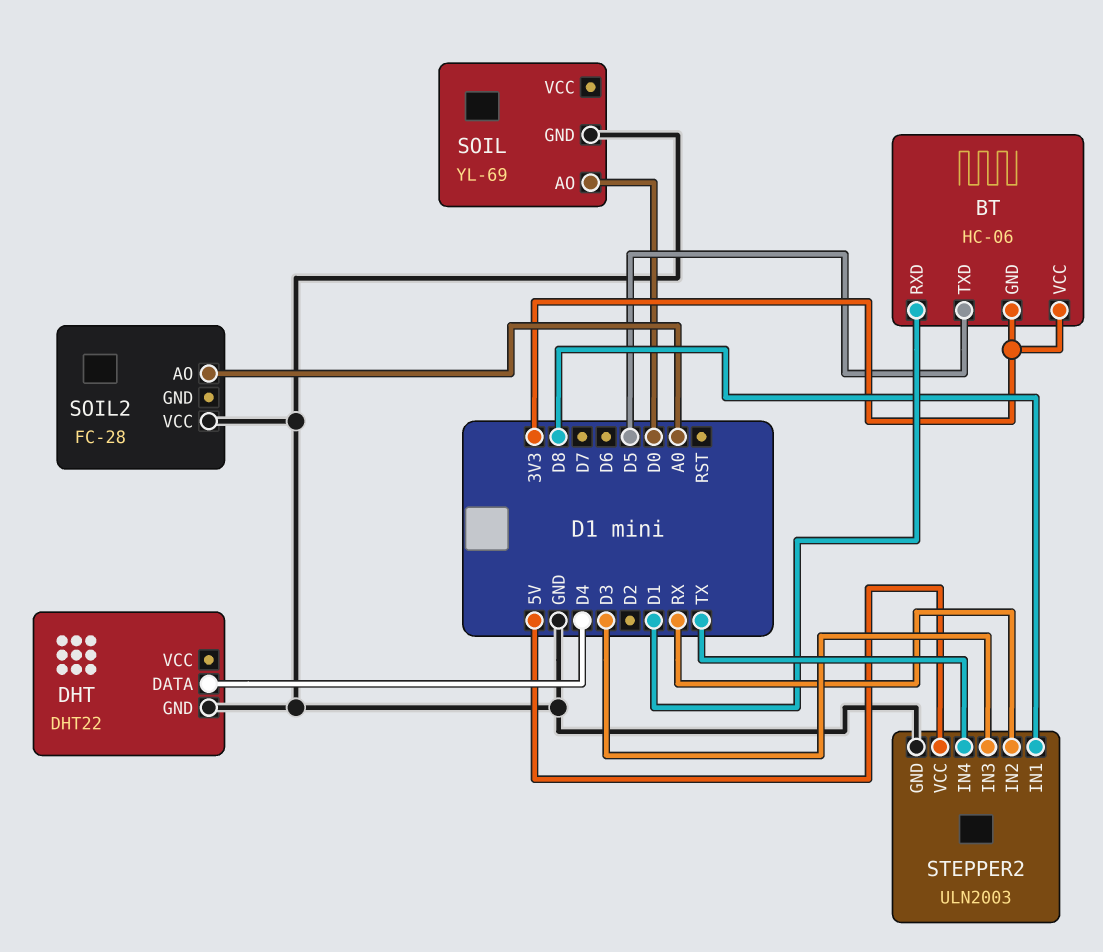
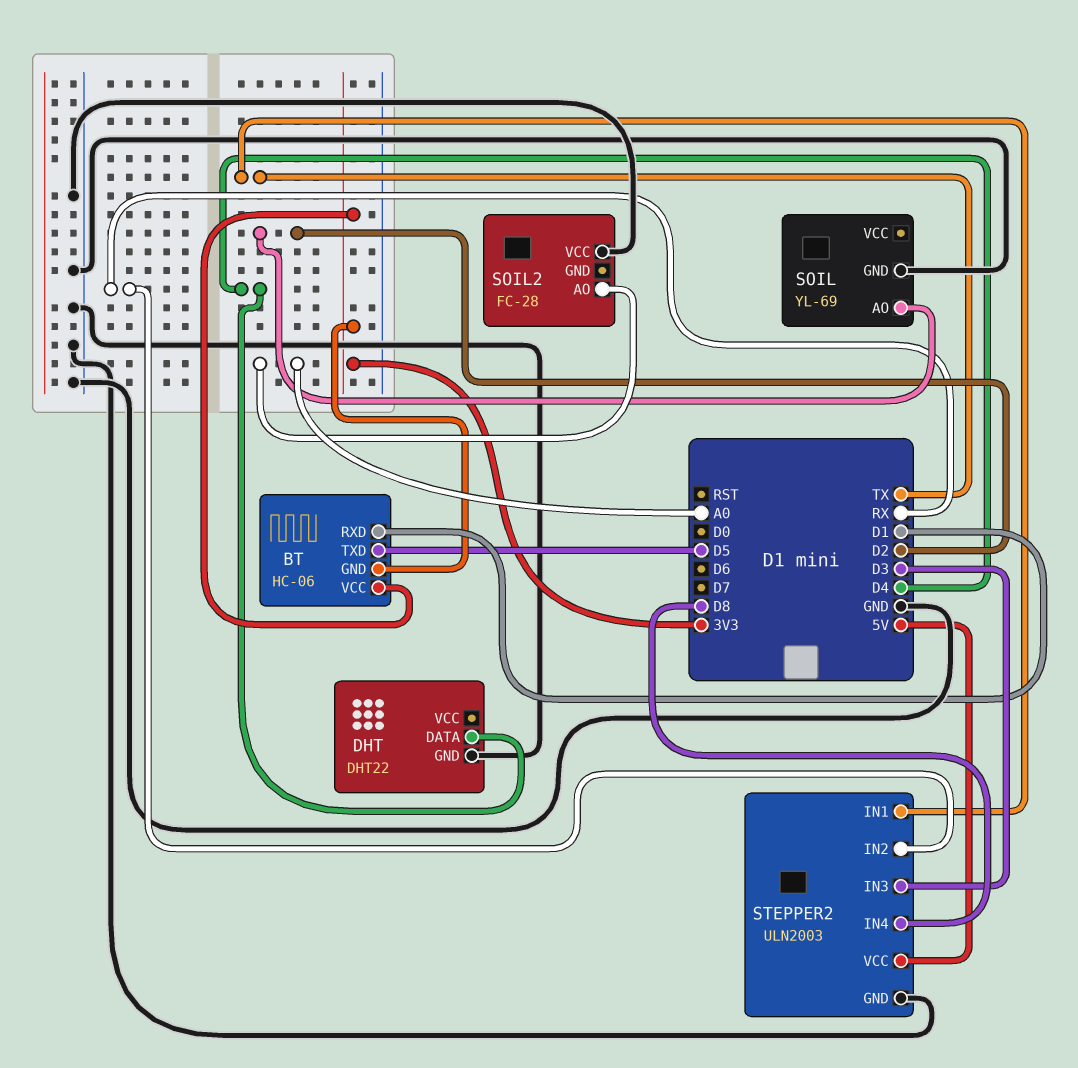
SOIL pin AO: D0 -> D2
STEPPER2 pin IN1: D8 -> TX
STEPPER2 pin IN4: TX -> D8

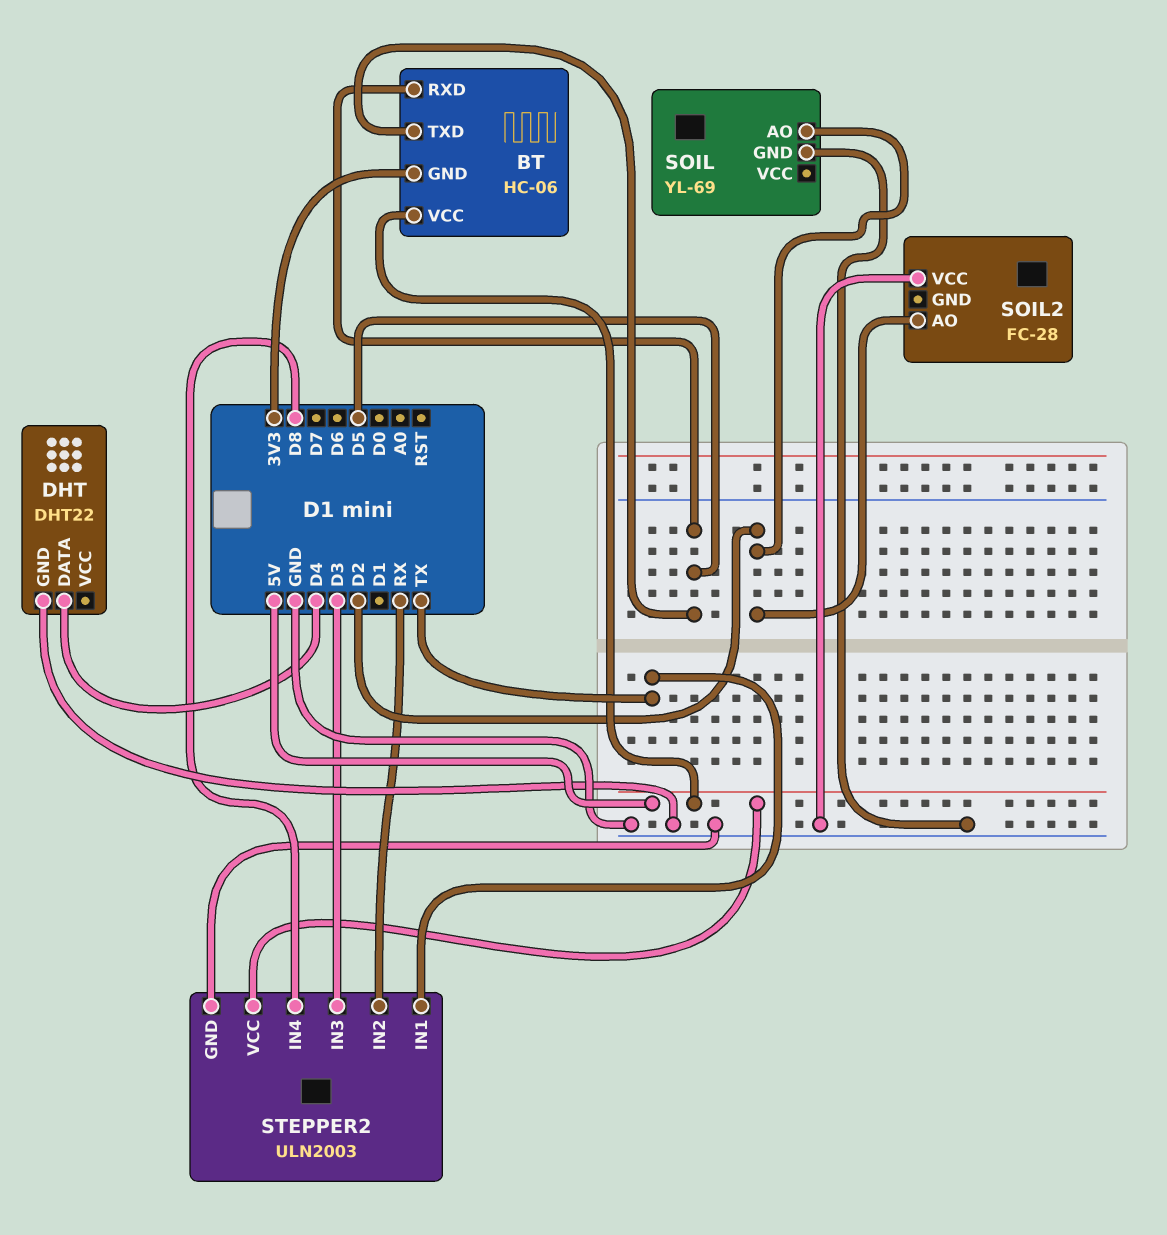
BT pin RXD: D1 -> D5
BT pin VCC: 3V3 -> 5V
SOIL2 pin AO: A0 -> D2

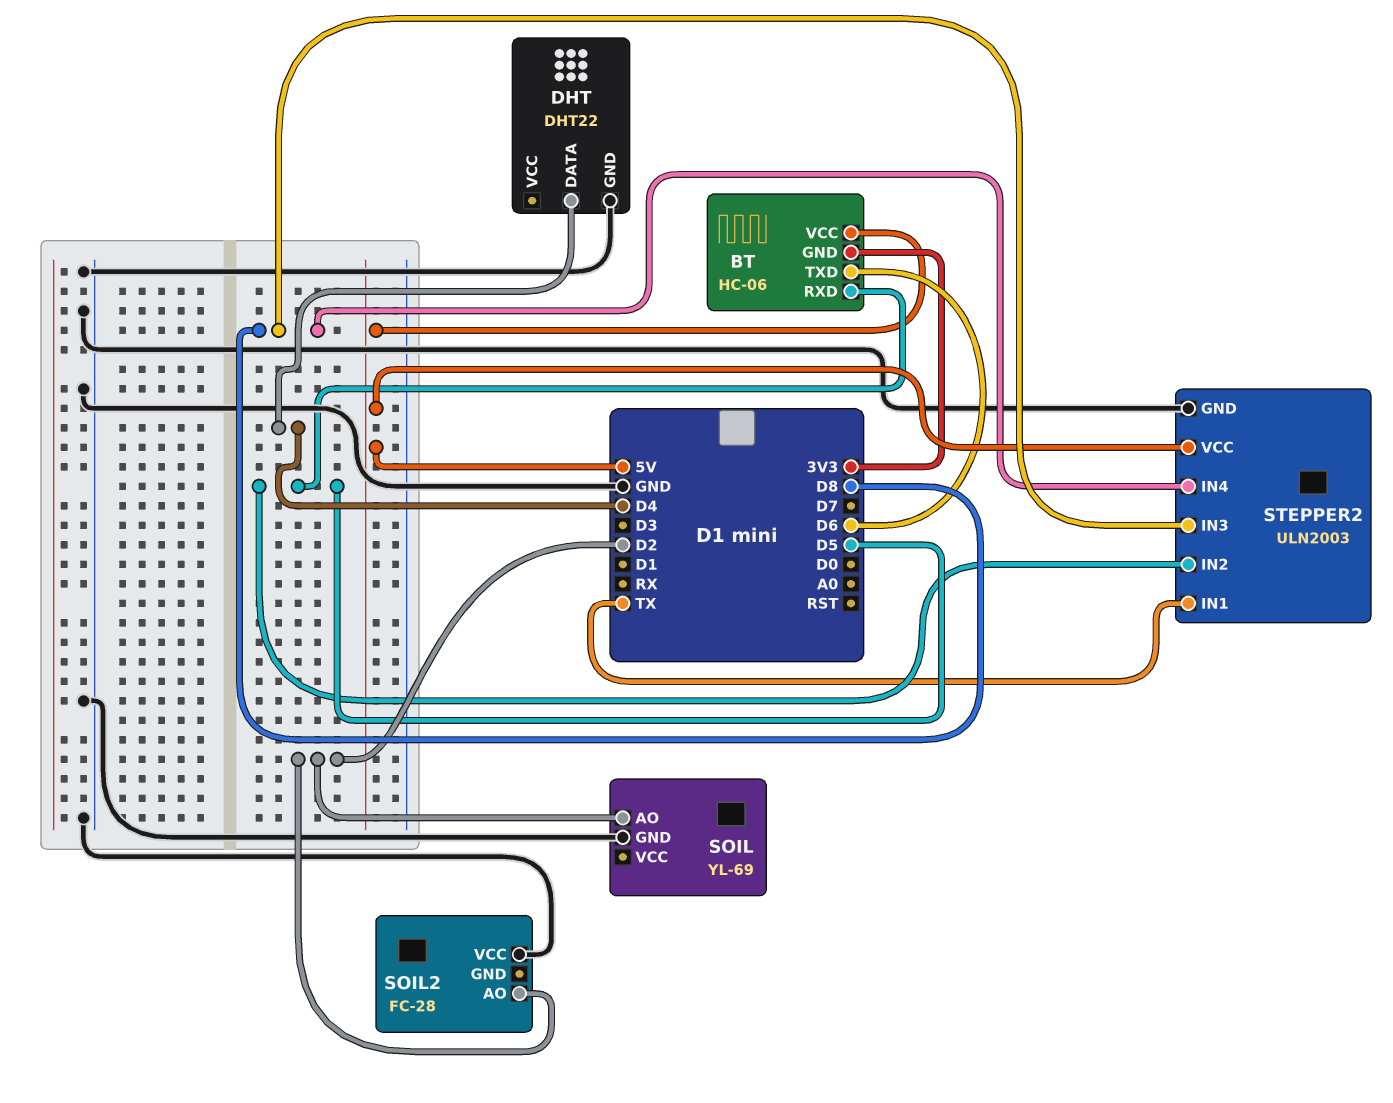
BT pin TXD: D5 -> D6
STEPPER2 pin IN2: RX -> D5
STEPPER2 pin IN3: D3 -> D8

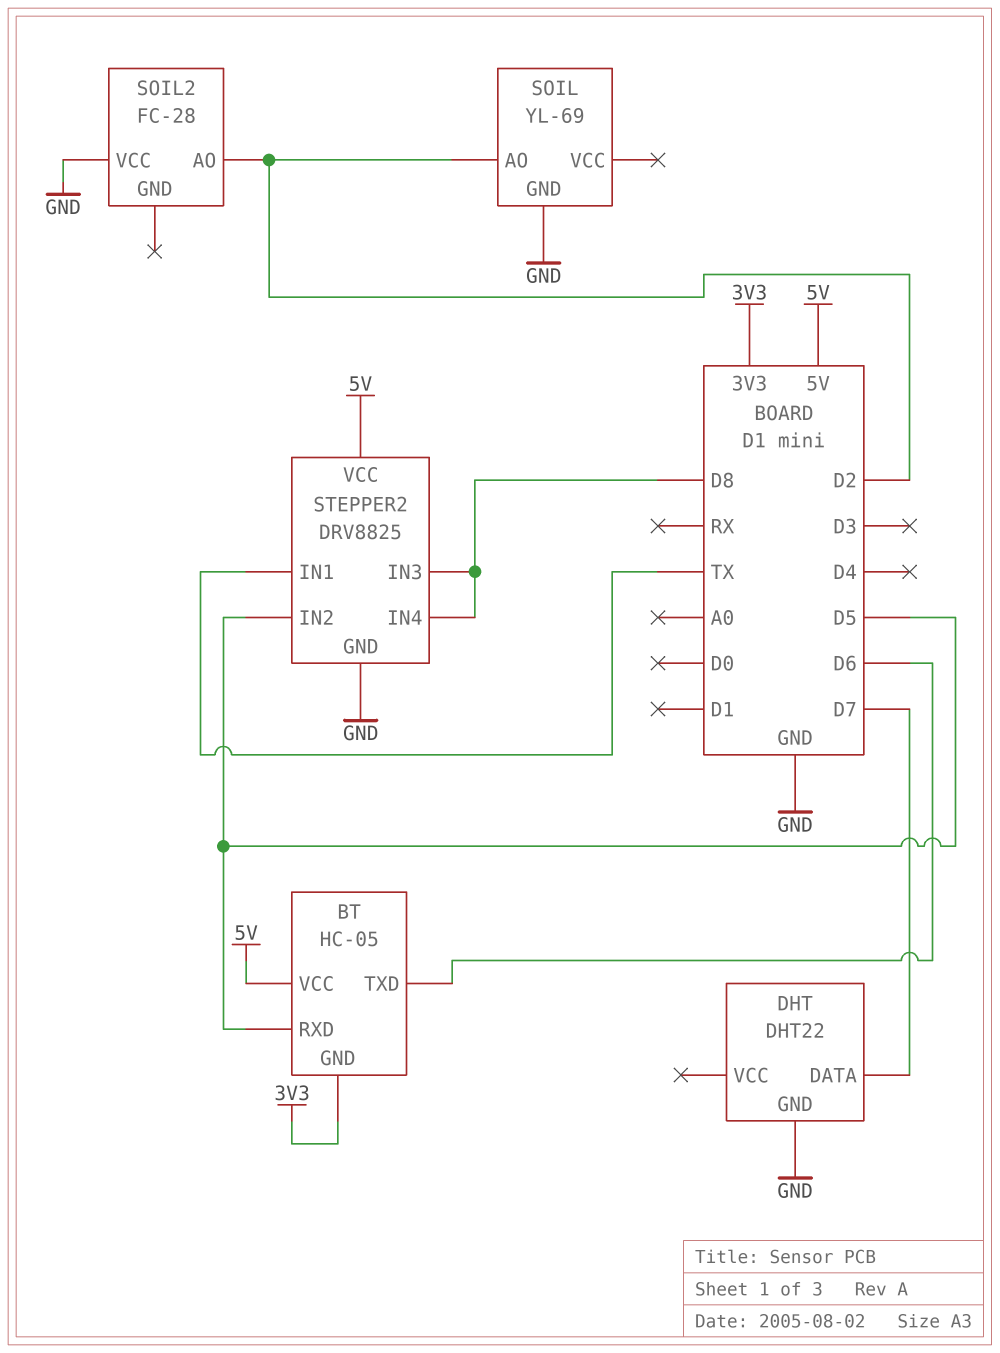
BT: HC-06 -> HC-05
DHT pin DATA: D4 -> D7
STEPPER2: ULN2003 -> DRV8825

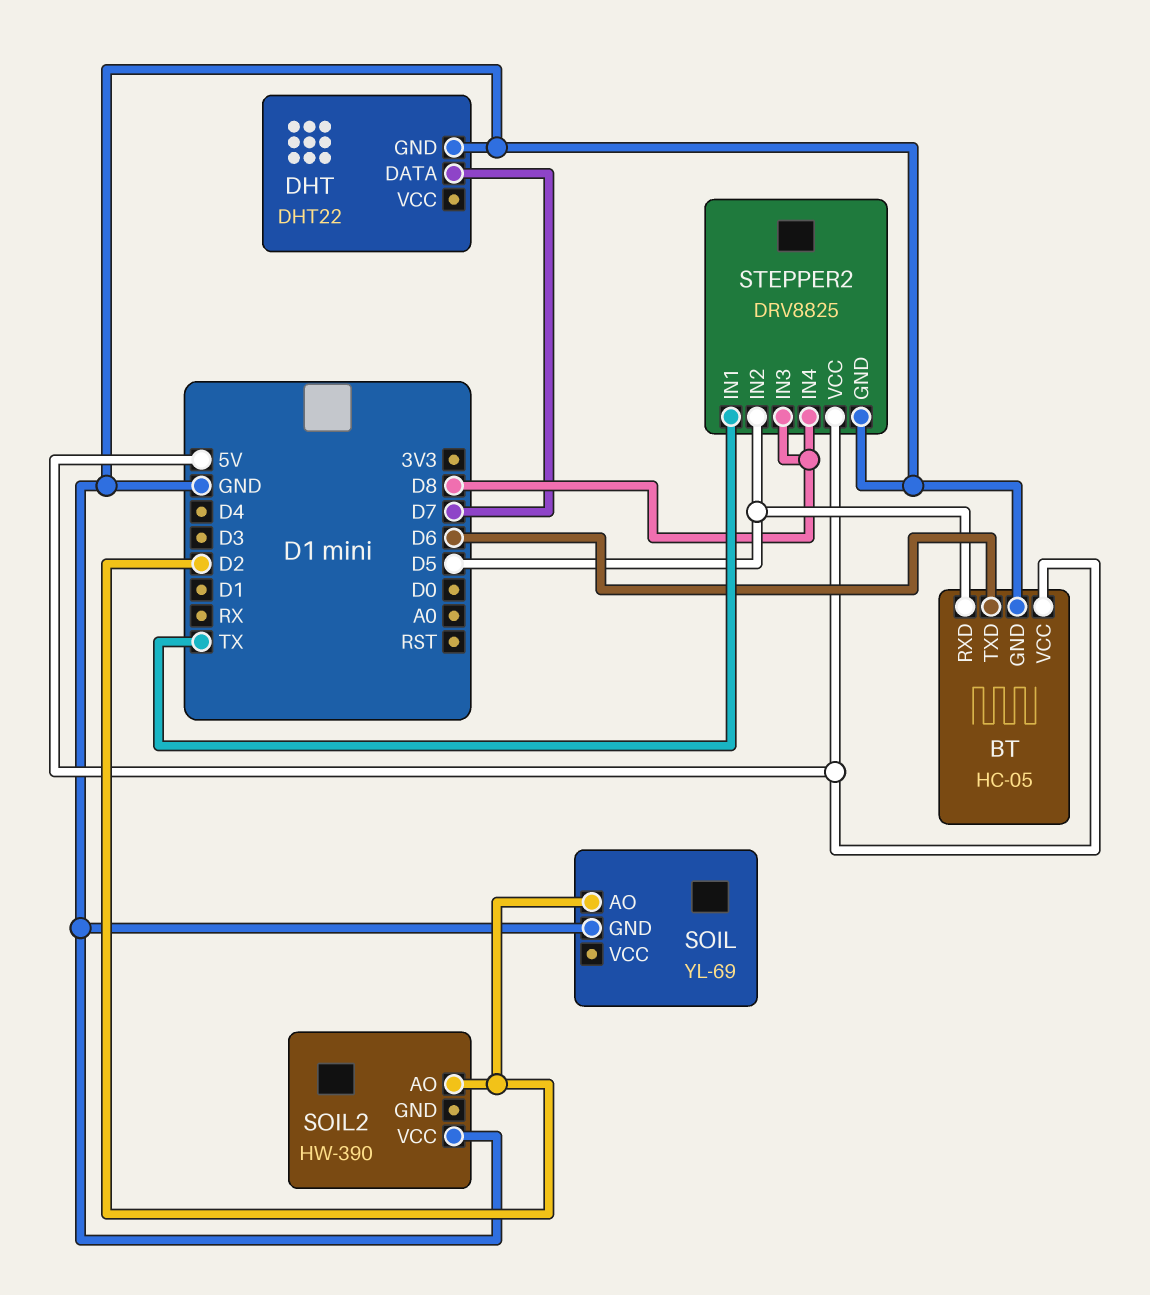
BT pin GND: 3V3 -> GND
SOIL2: FC-28 -> HW-390

